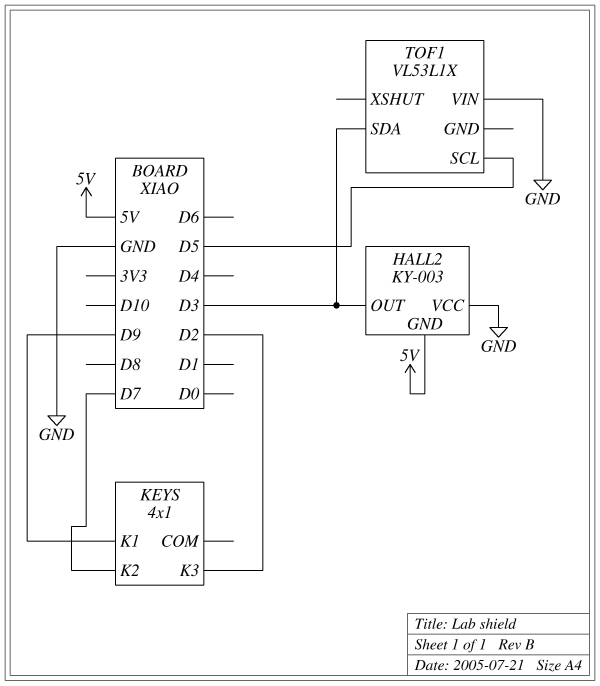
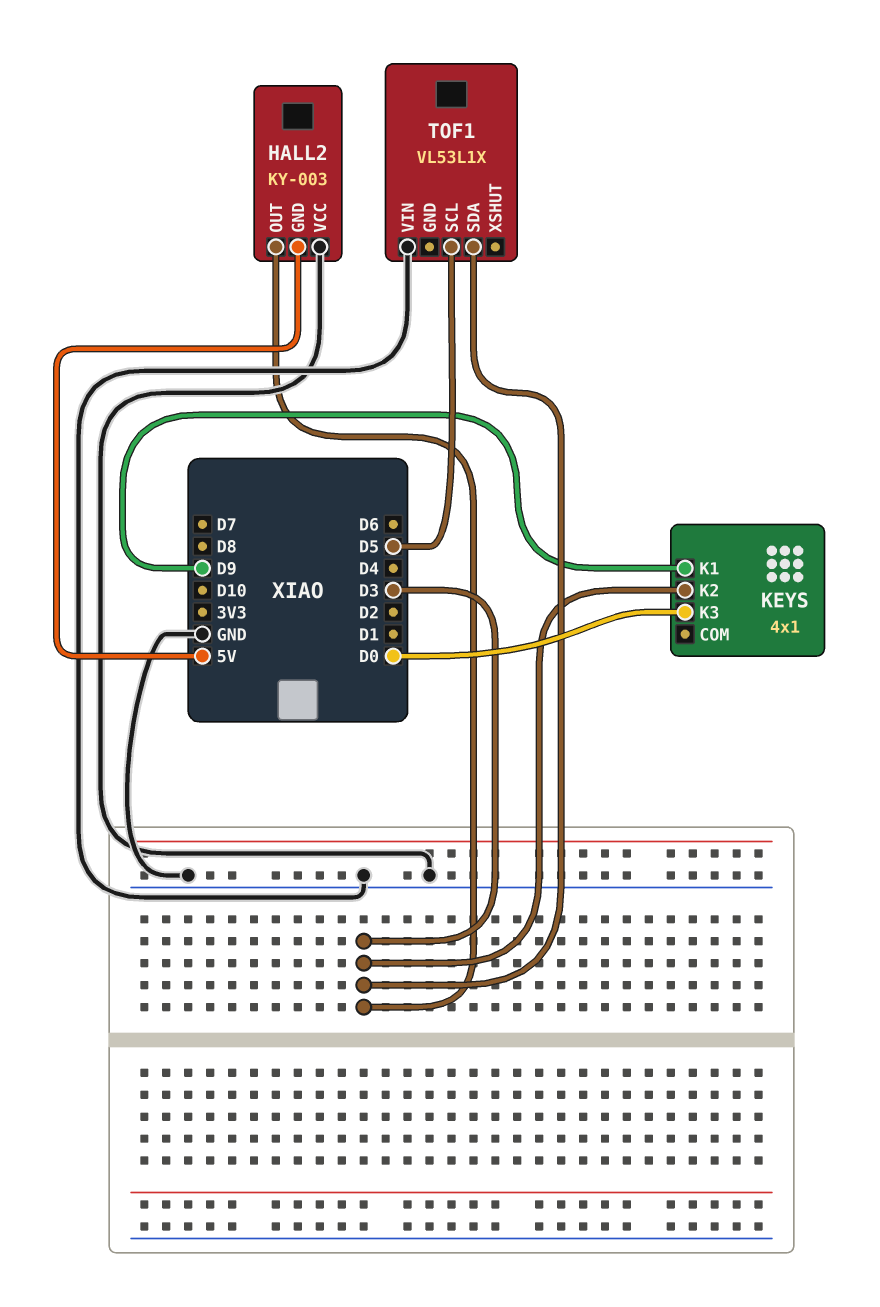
KEYS pin K2: D7 -> D3
KEYS pin K3: D2 -> D0

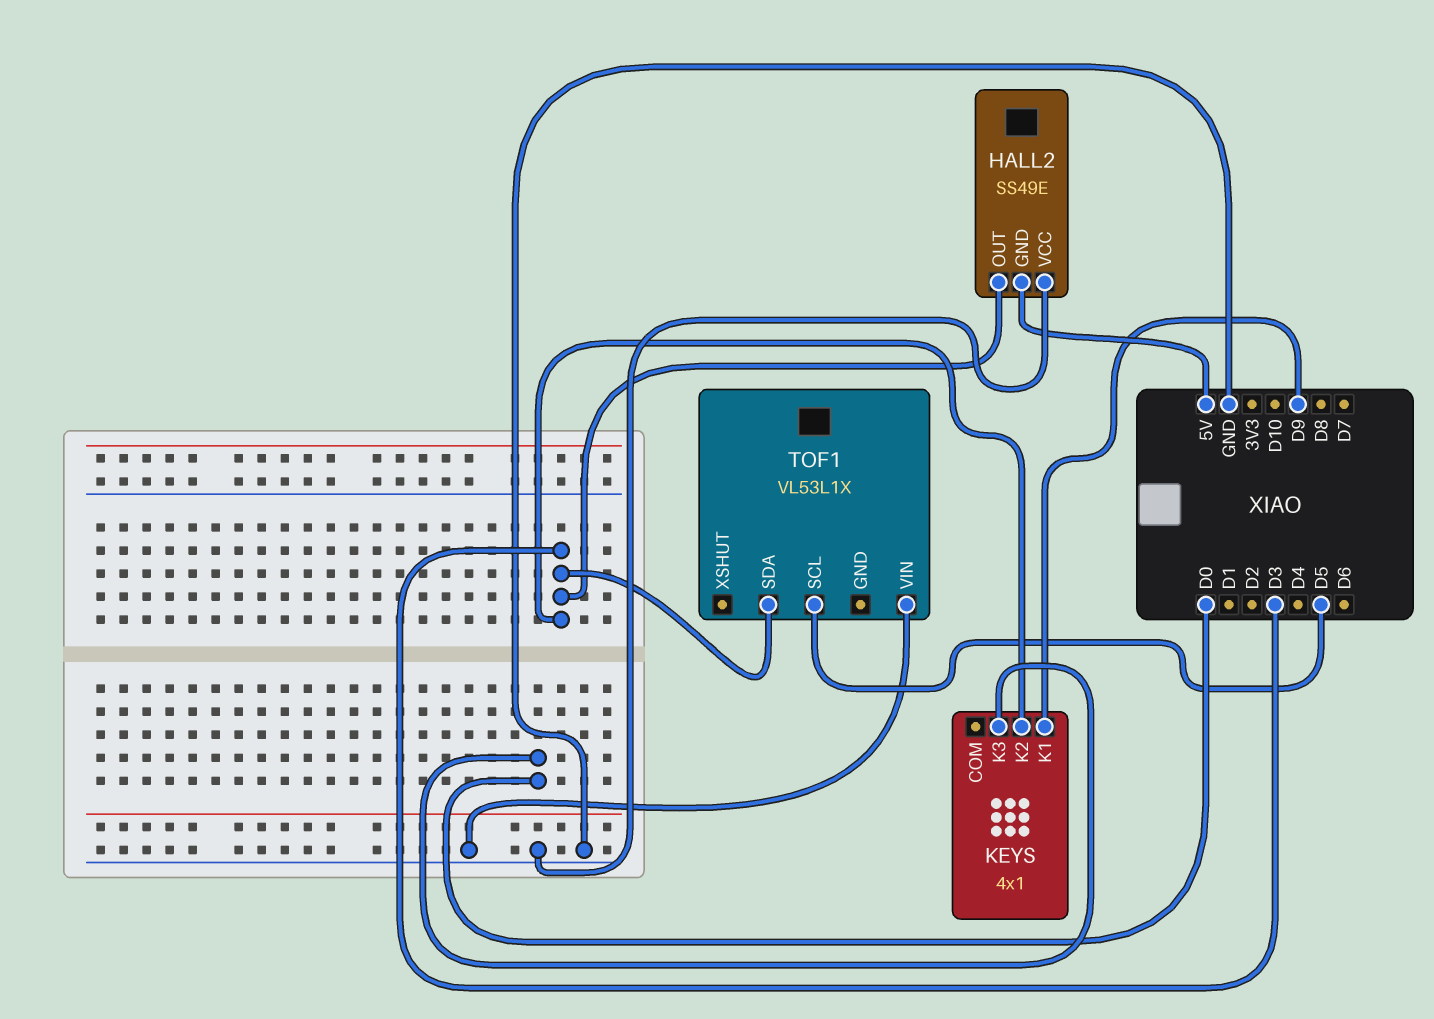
HALL2: KY-003 -> SS49E

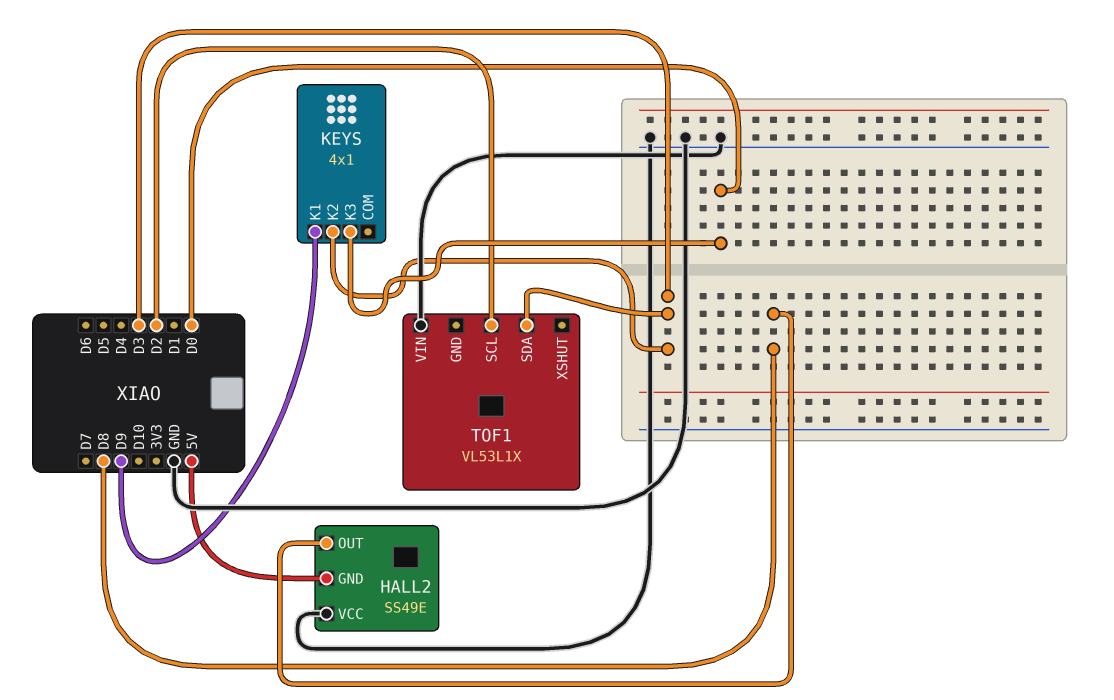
HALL2 pin OUT: D3 -> D8
TOF1 pin SCL: D5 -> D2

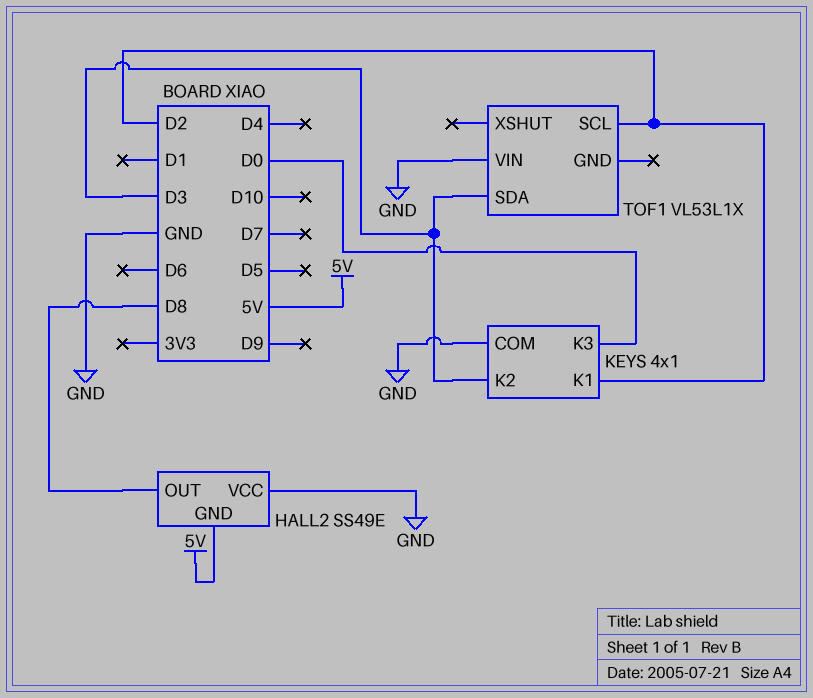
KEYS pin COM: none -> GND
KEYS pin K1: D9 -> D2

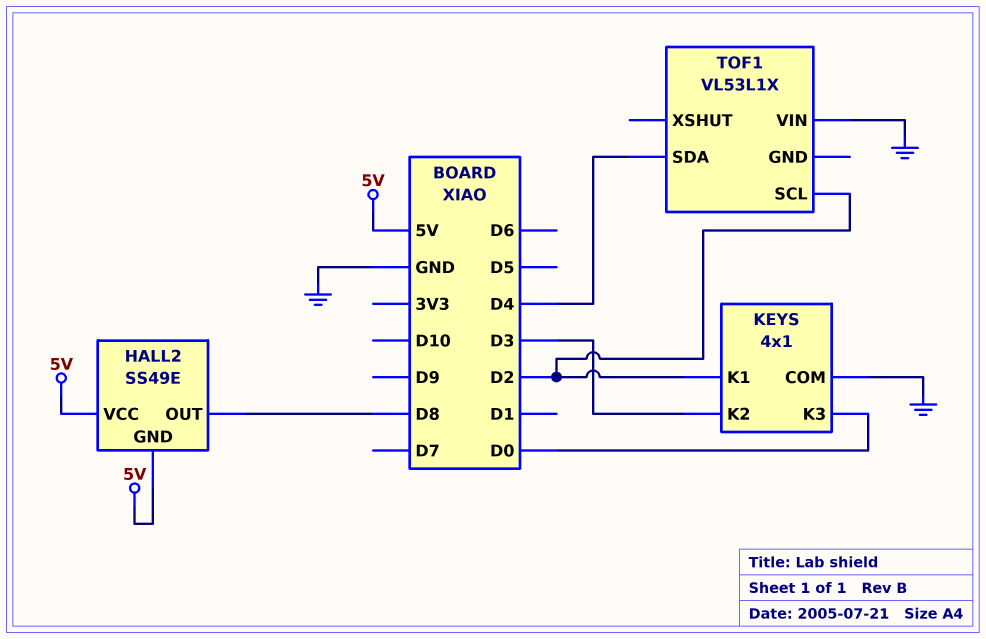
HALL2 pin VCC: GND -> 5V
TOF1 pin SDA: D3 -> D4

